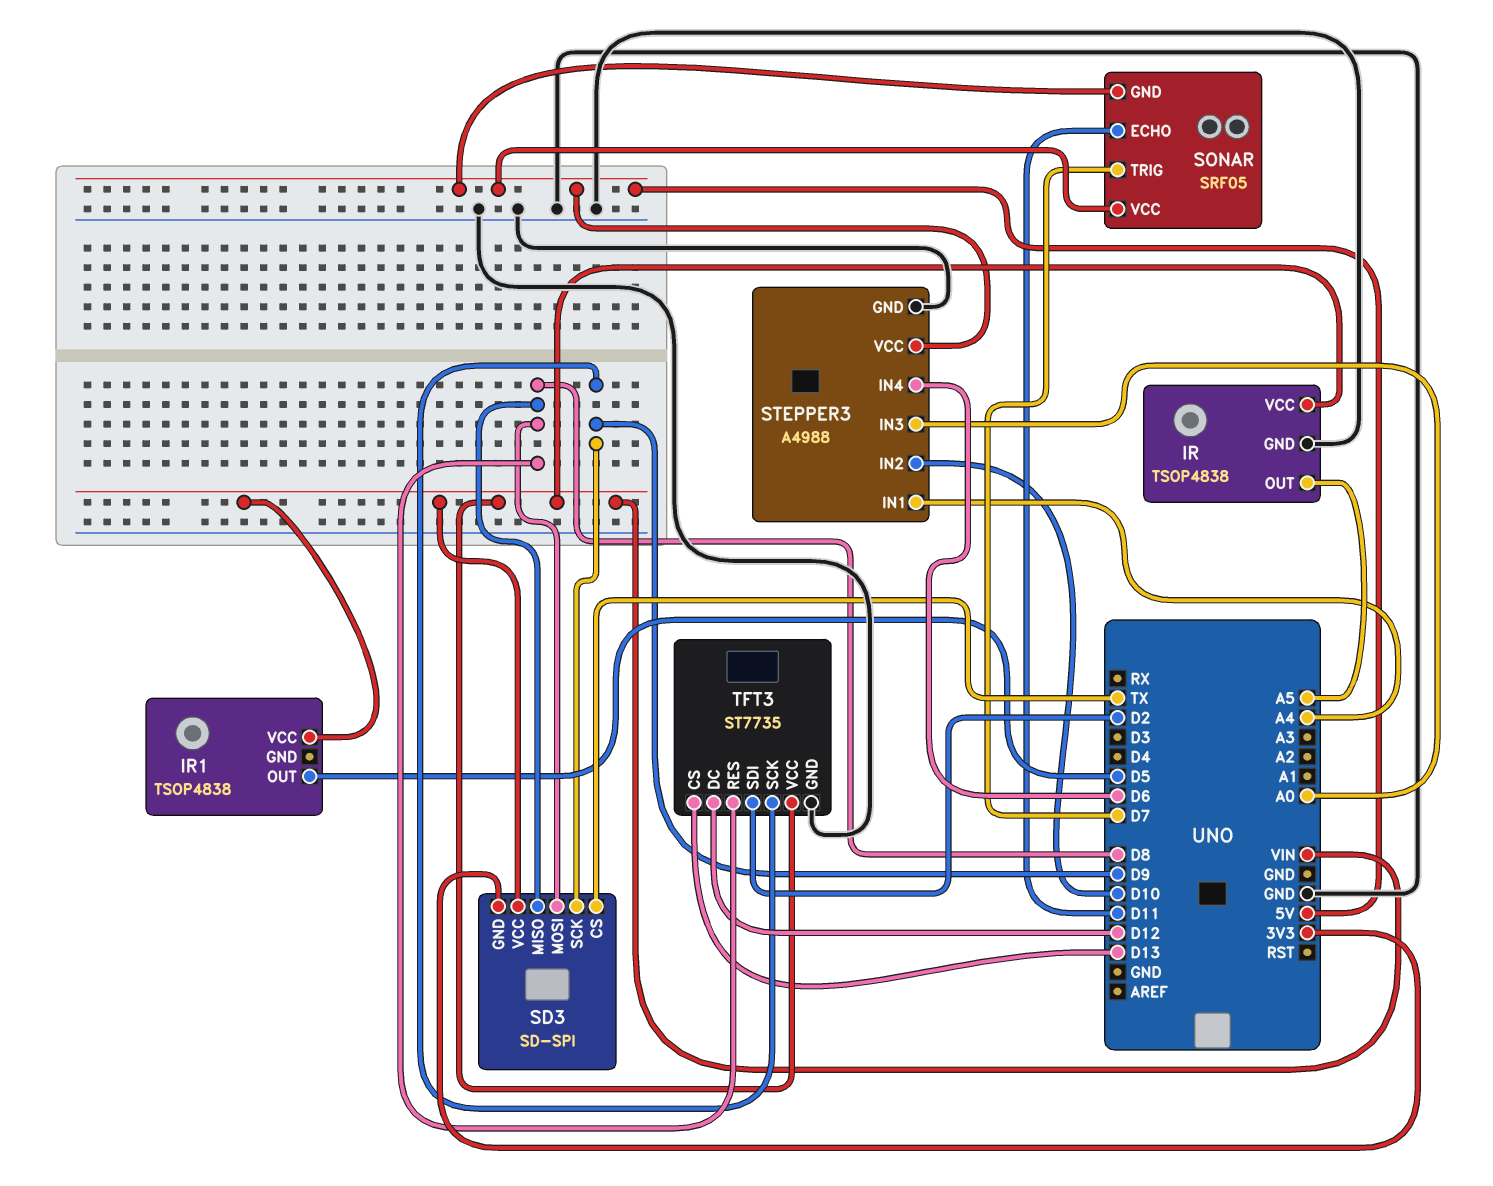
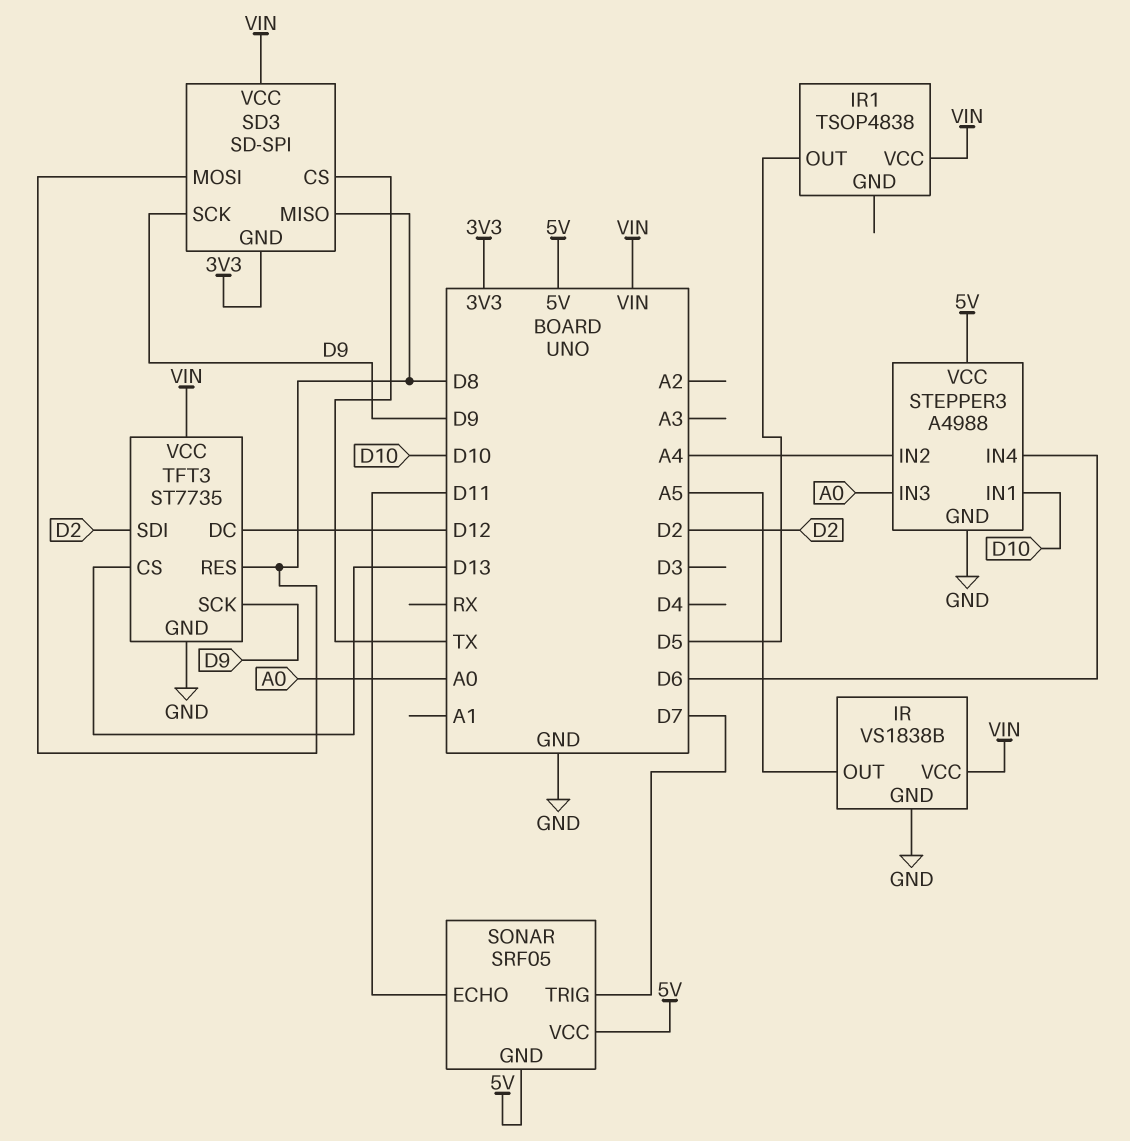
IR: TSOP4838 -> VS1838B
STEPPER3 pin IN1: A4 -> D10
STEPPER3 pin IN2: D10 -> A4

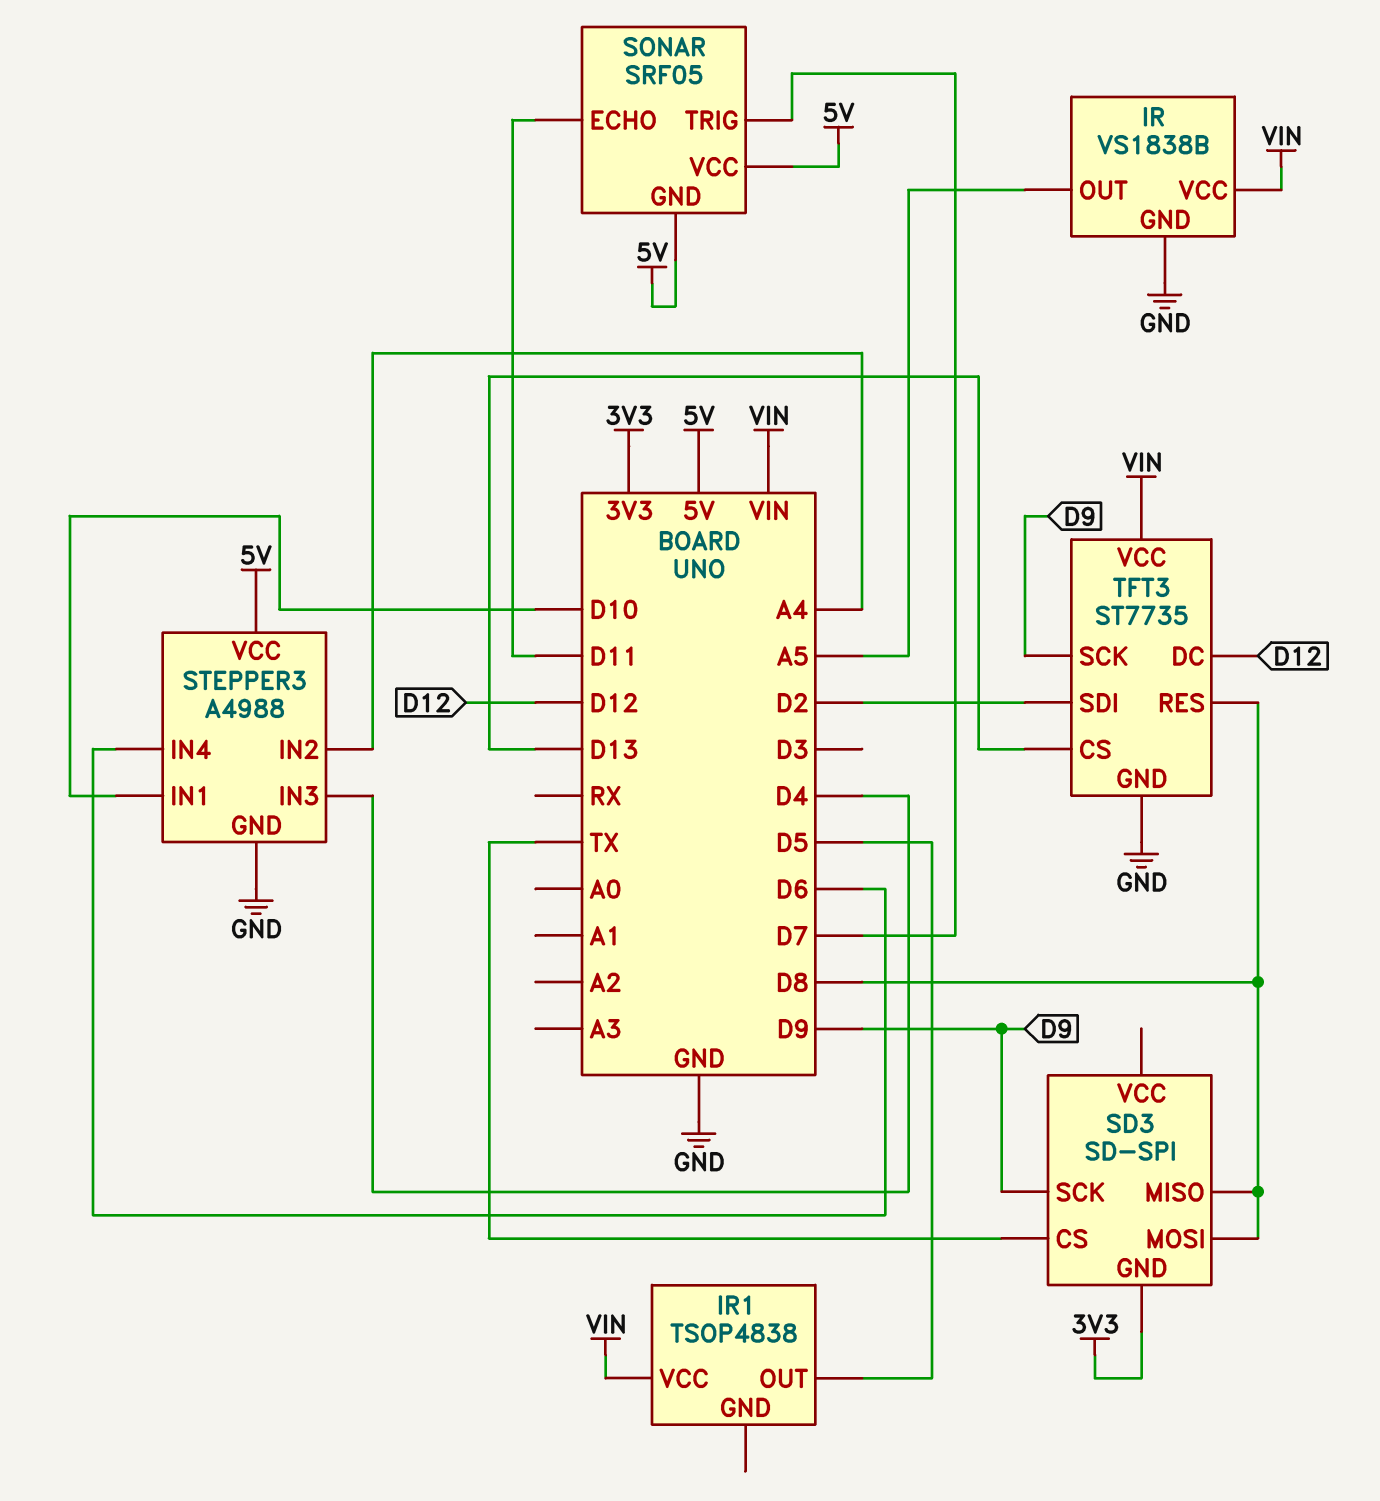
SD3 pin VCC: VIN -> none
STEPPER3 pin IN3: A0 -> D4

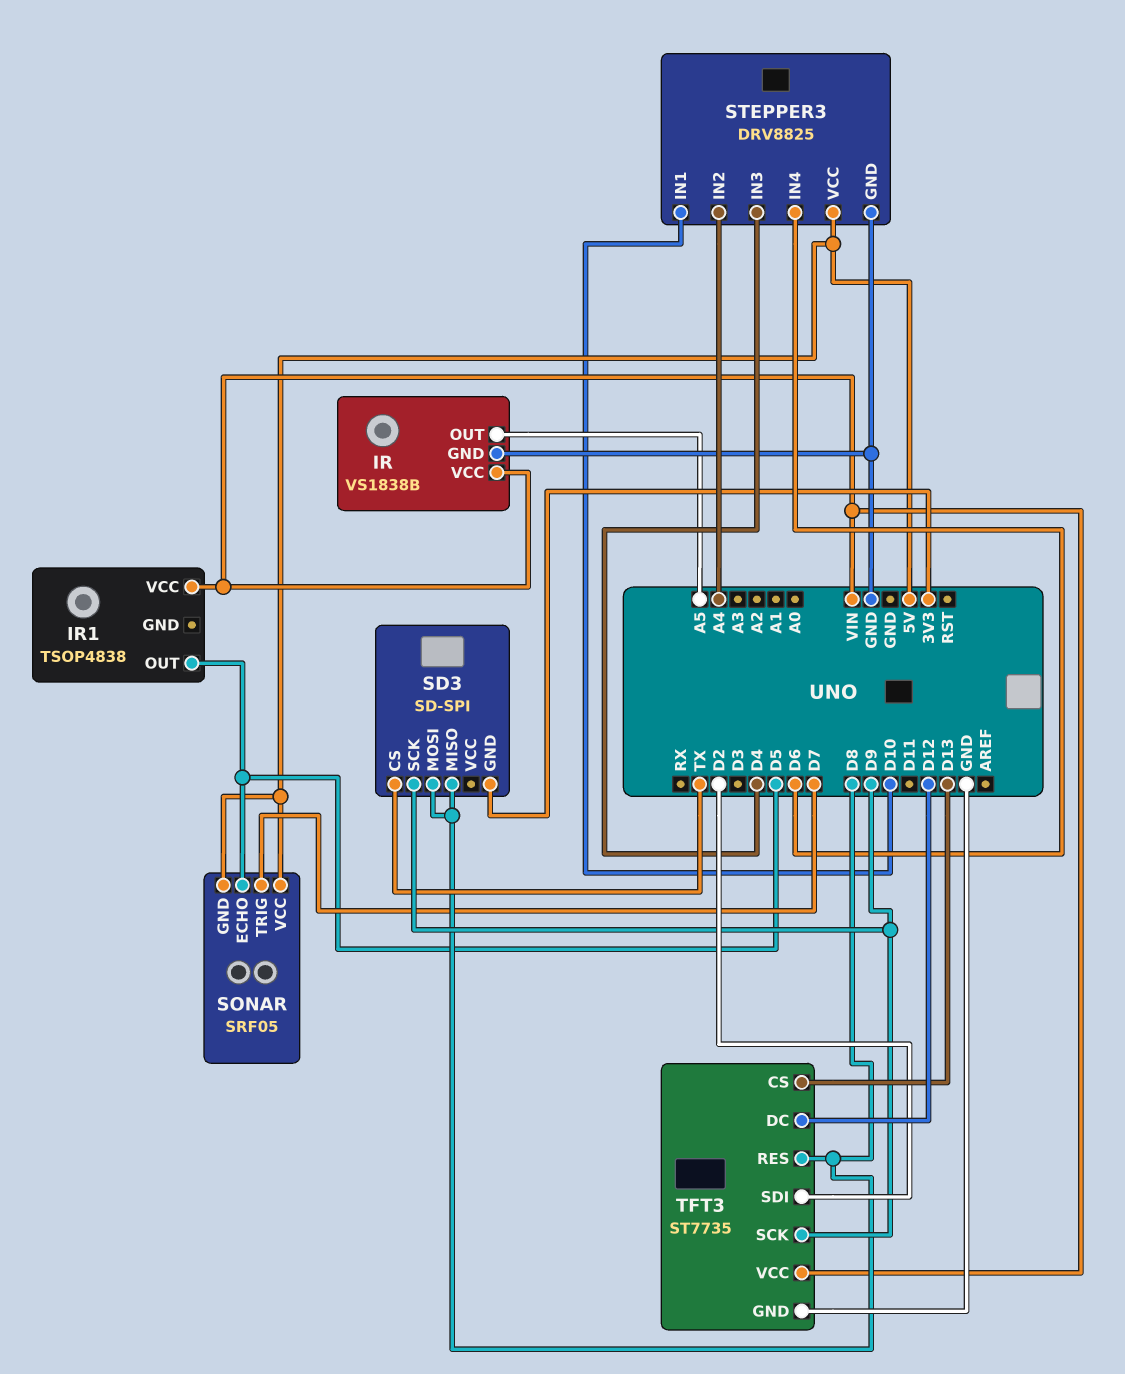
SONAR pin ECHO: D11 -> D5
STEPPER3: A4988 -> DRV8825

